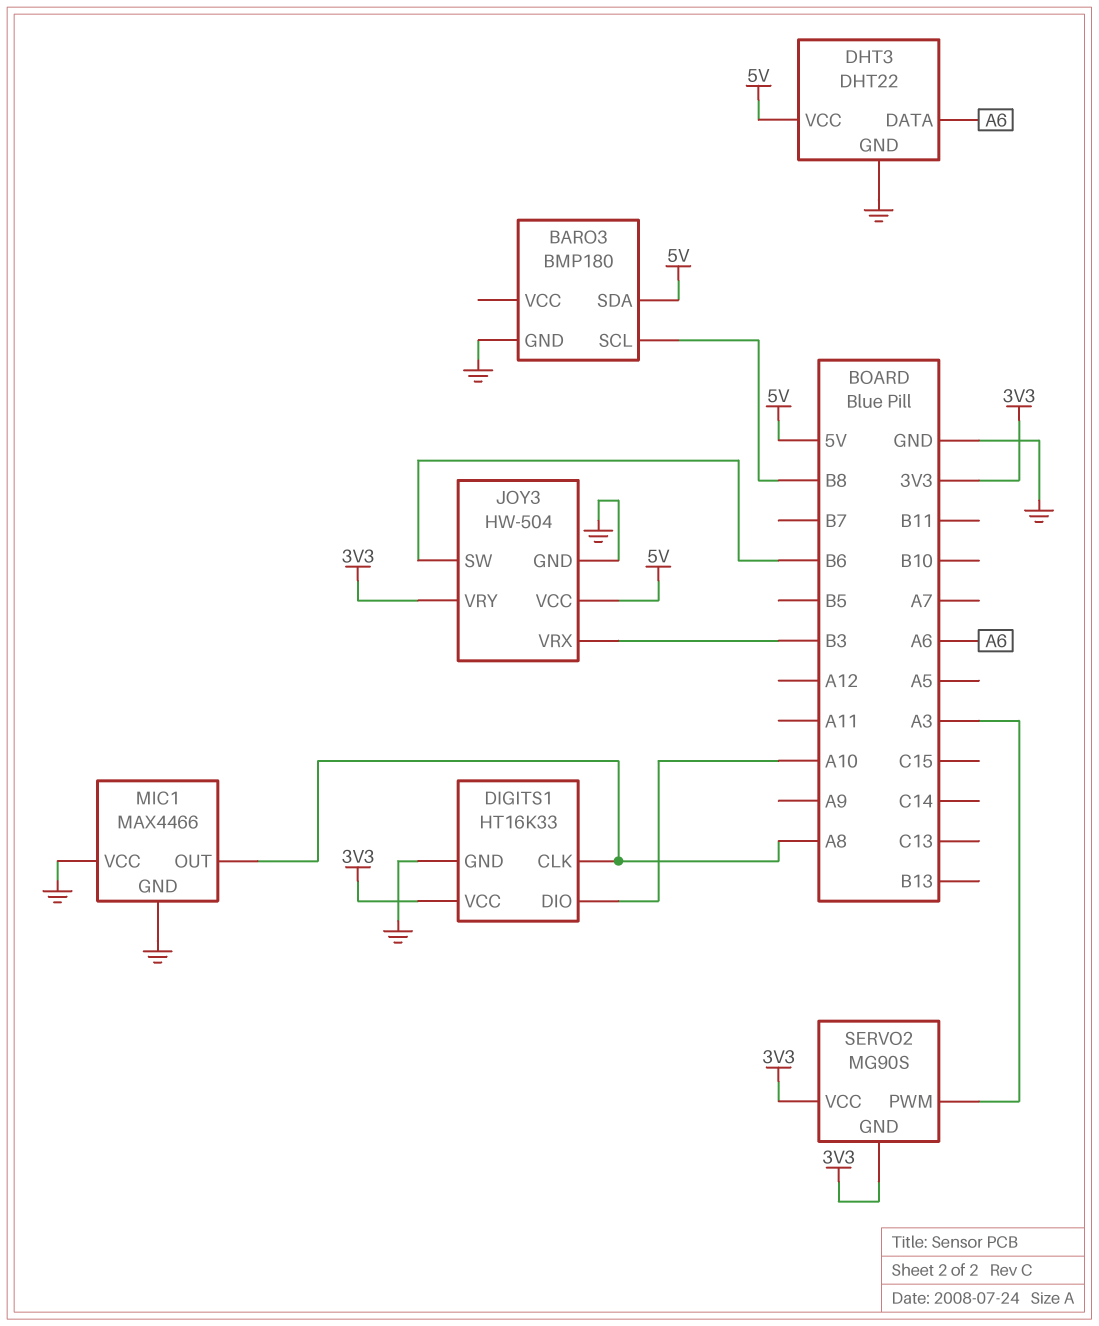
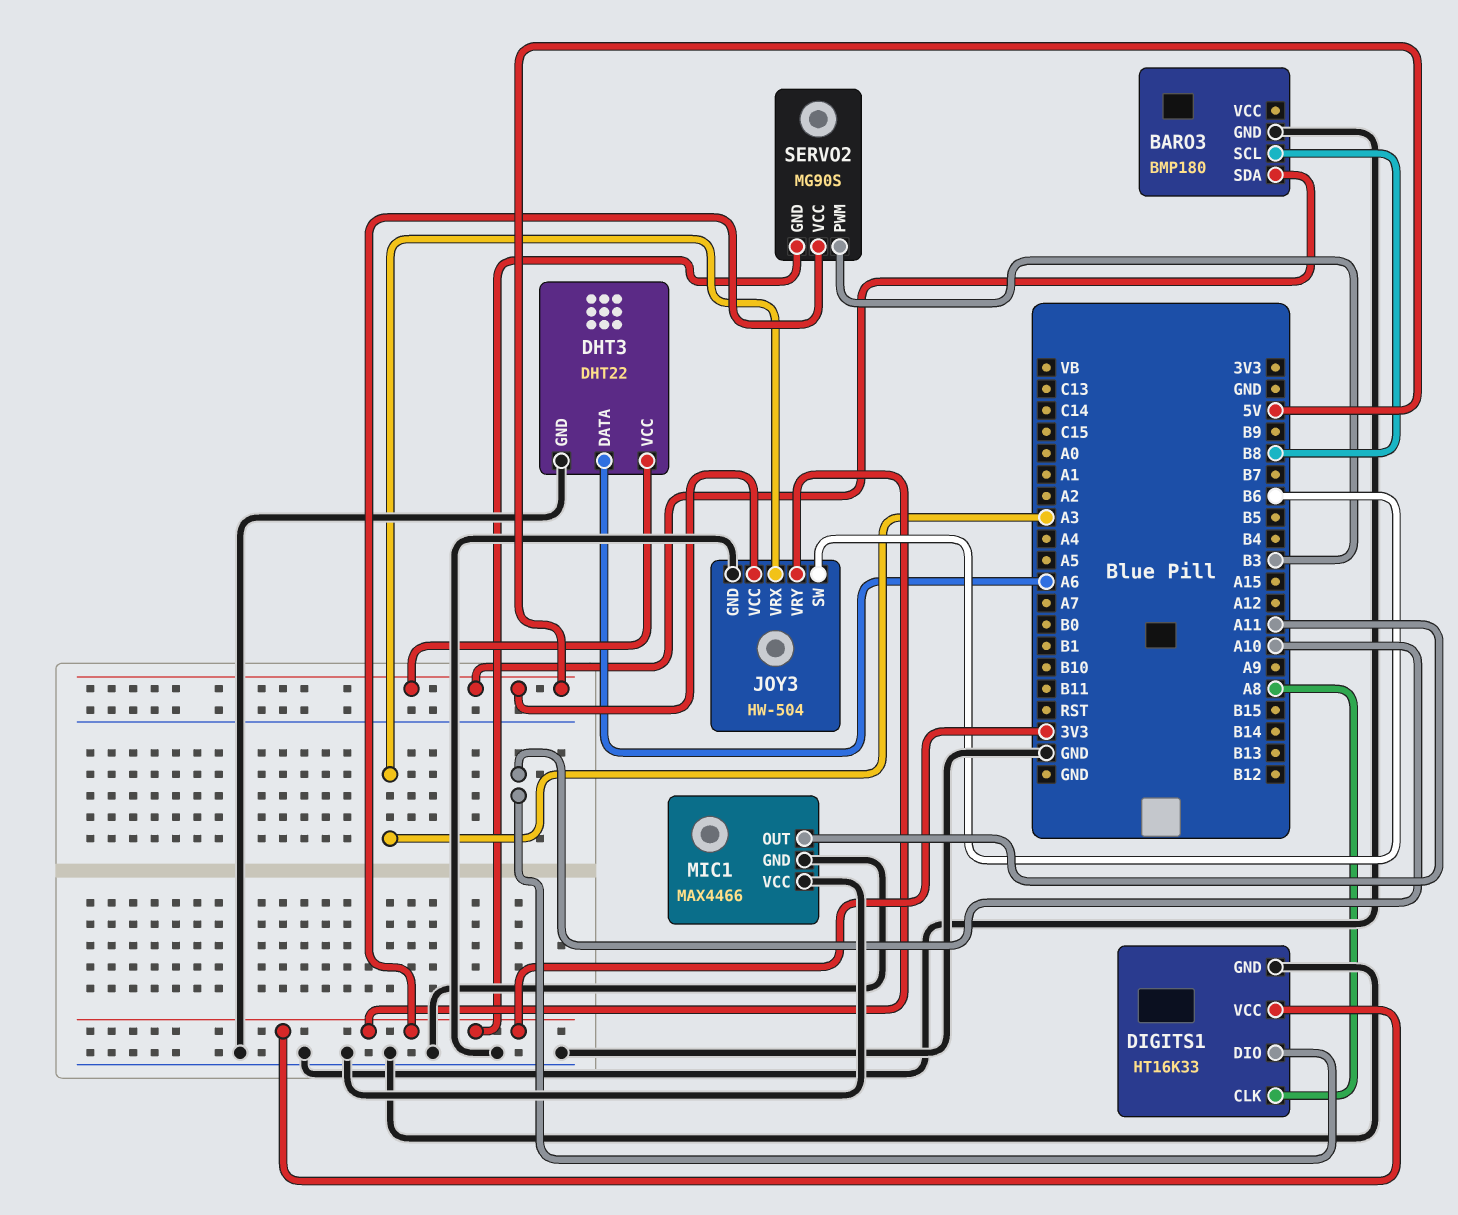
JOY3 pin VRX: B3 -> A3
MIC1 pin OUT: A8 -> A11
SERVO2 pin PWM: A3 -> B3

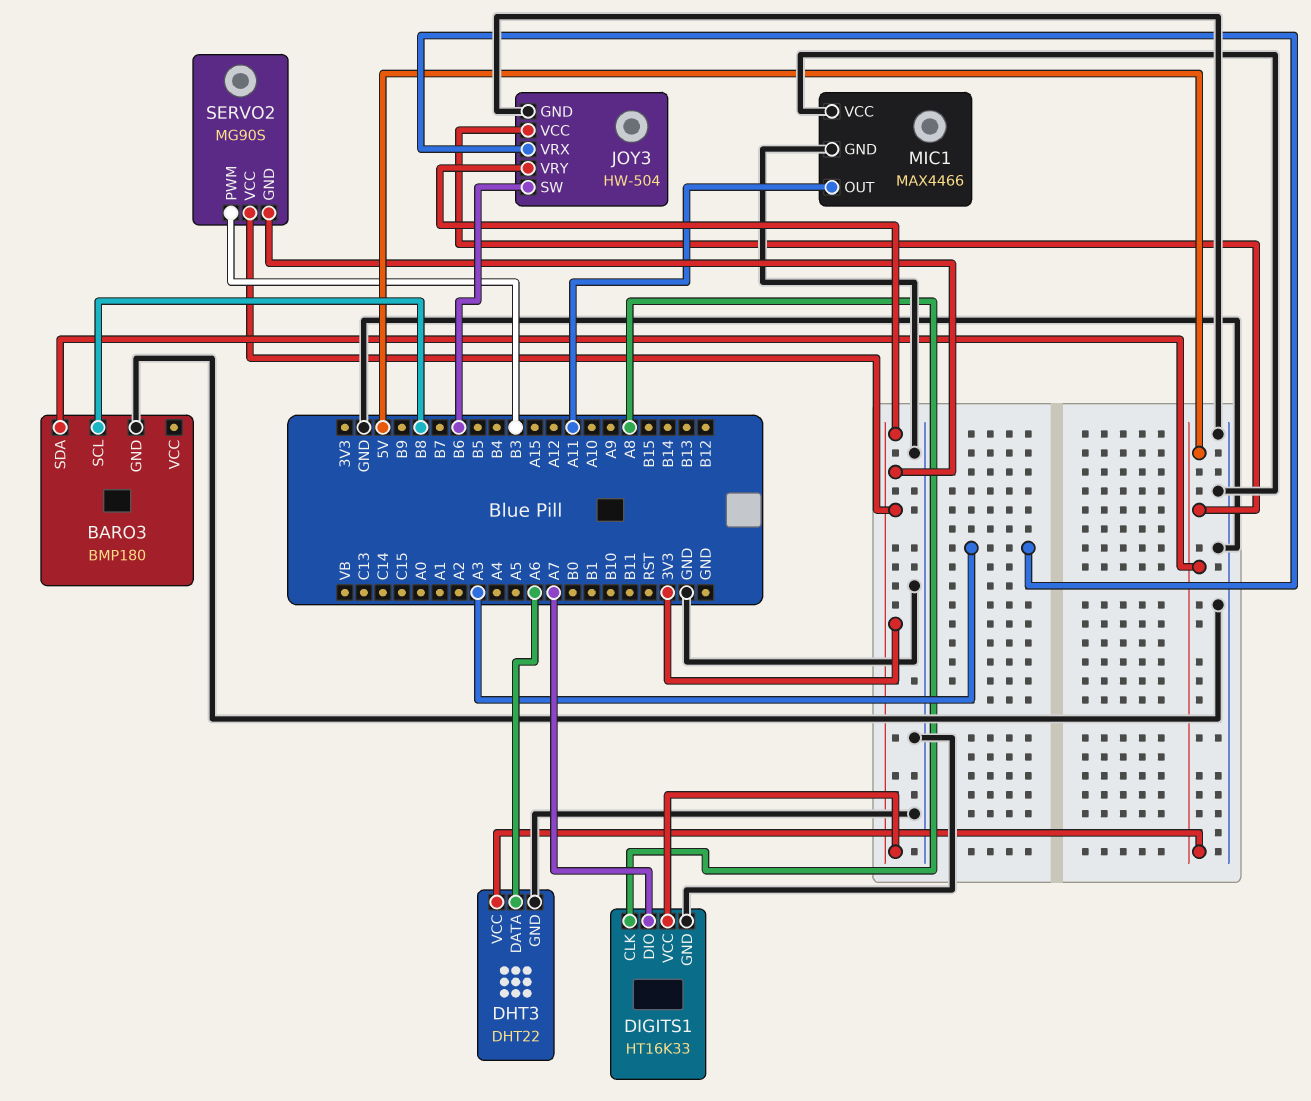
DIGITS1 pin DIO: A10 -> A7

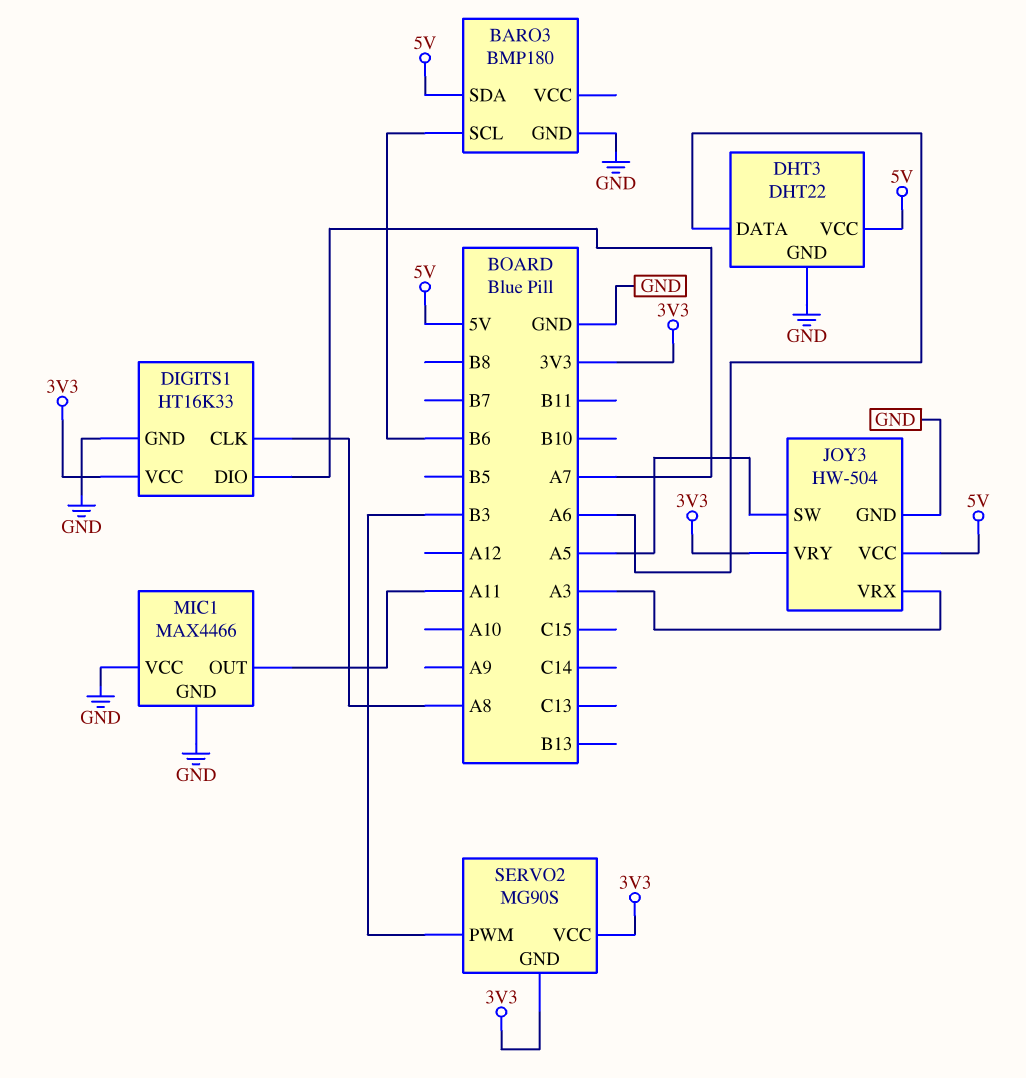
BARO3 pin SCL: B8 -> B6
JOY3 pin SW: B6 -> A5

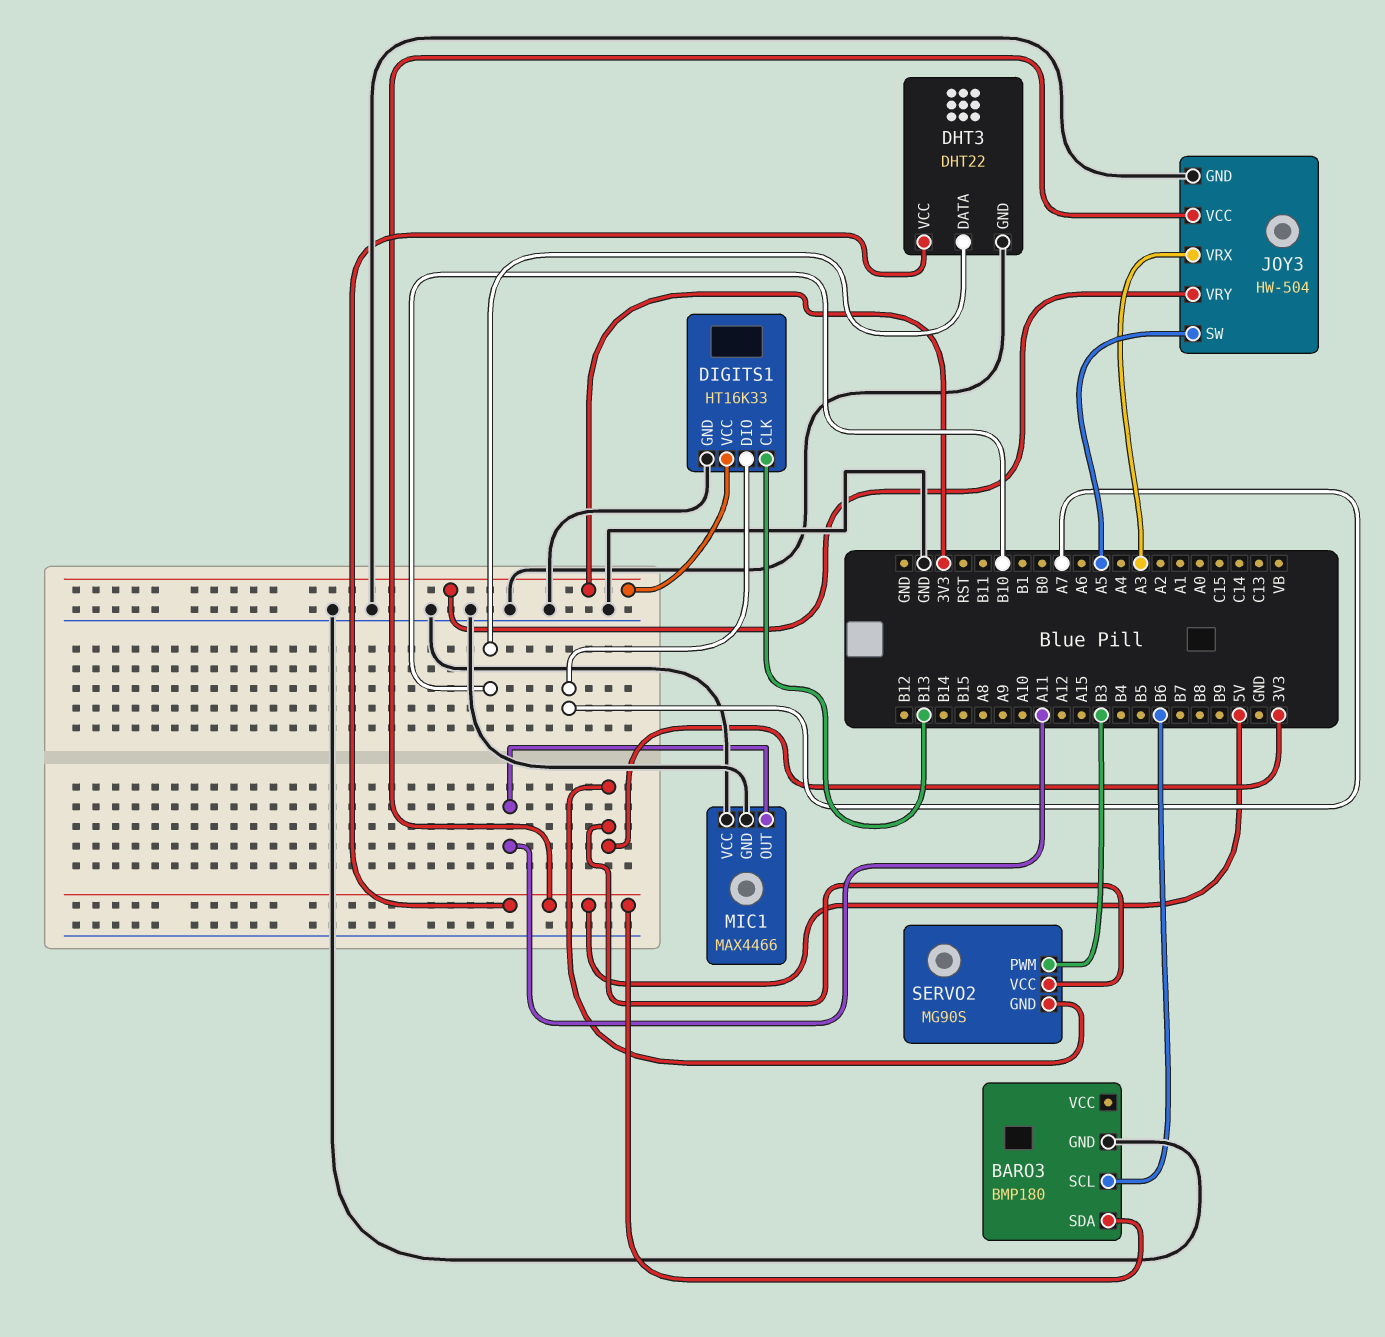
DHT3 pin DATA: A6 -> B10
DIGITS1 pin CLK: A8 -> B13

